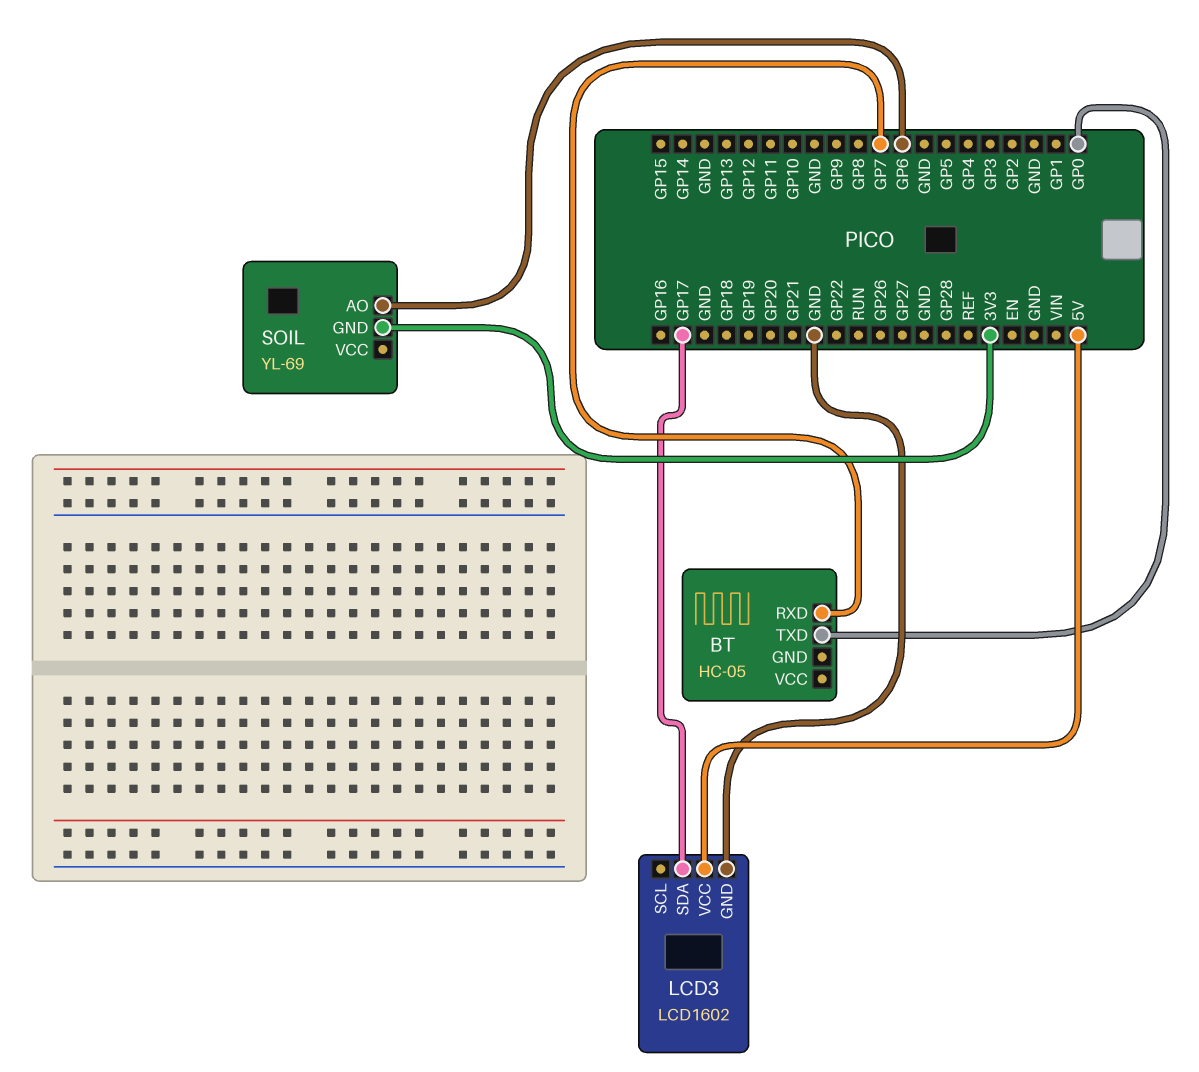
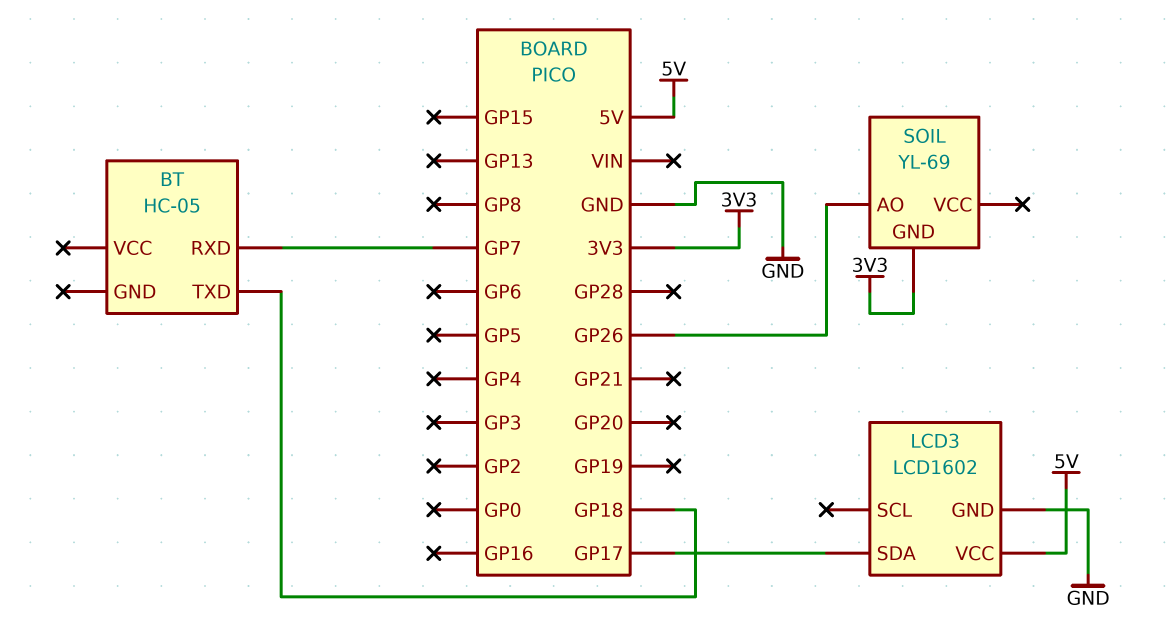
BT pin TXD: GP0 -> GP18
SOIL pin AO: GP6 -> GP26

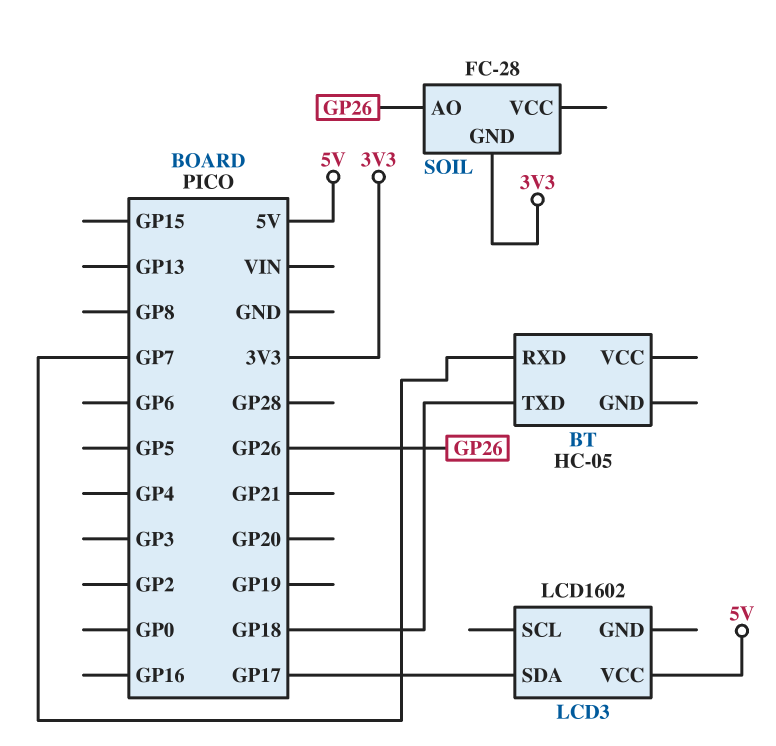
LCD3 pin GND: GND -> none
SOIL: YL-69 -> FC-28

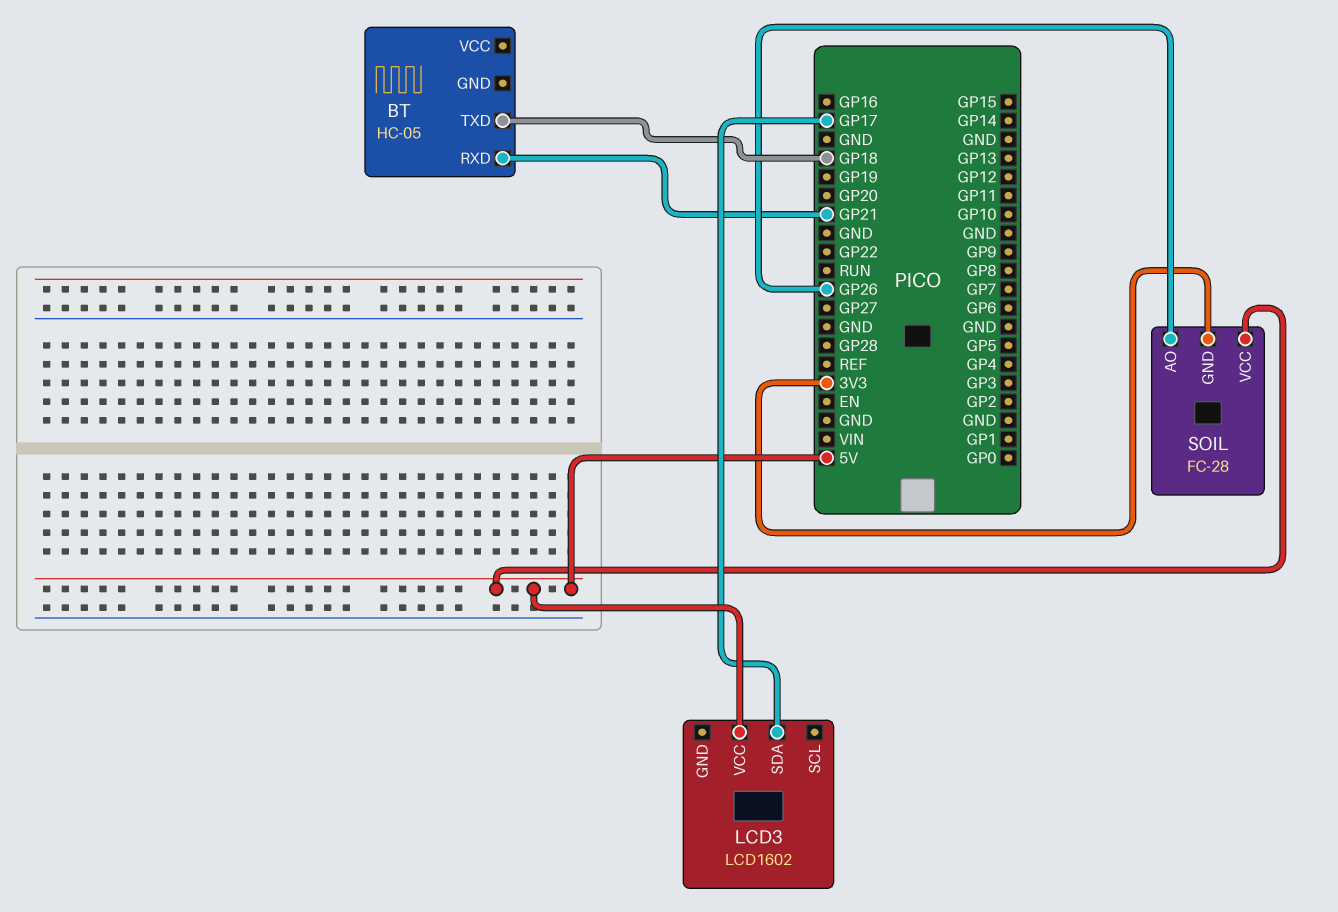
BT pin RXD: GP7 -> GP21
SOIL pin VCC: none -> 5V

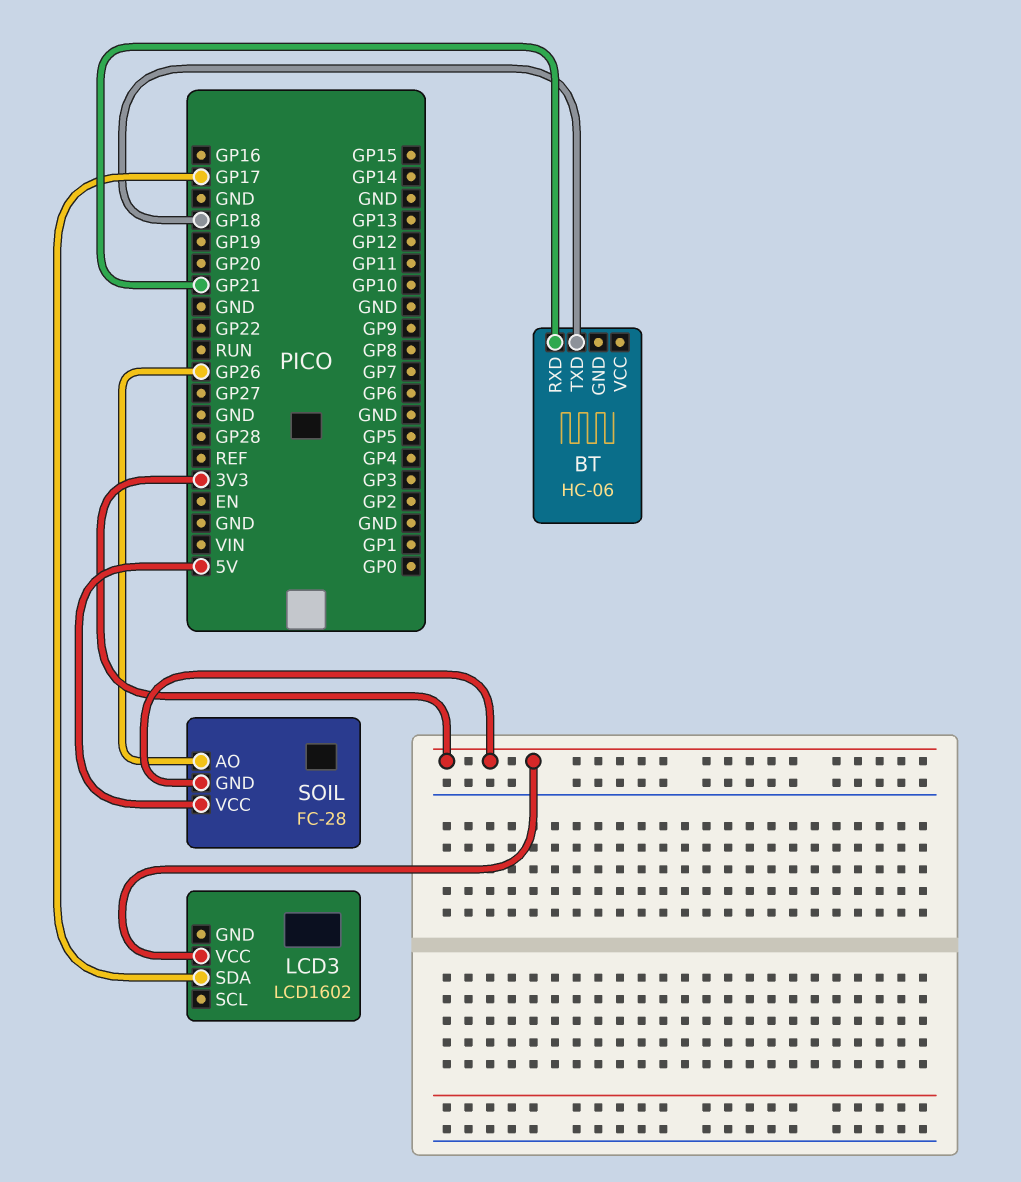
BT: HC-05 -> HC-06
LCD3 pin VCC: 5V -> 3V3

